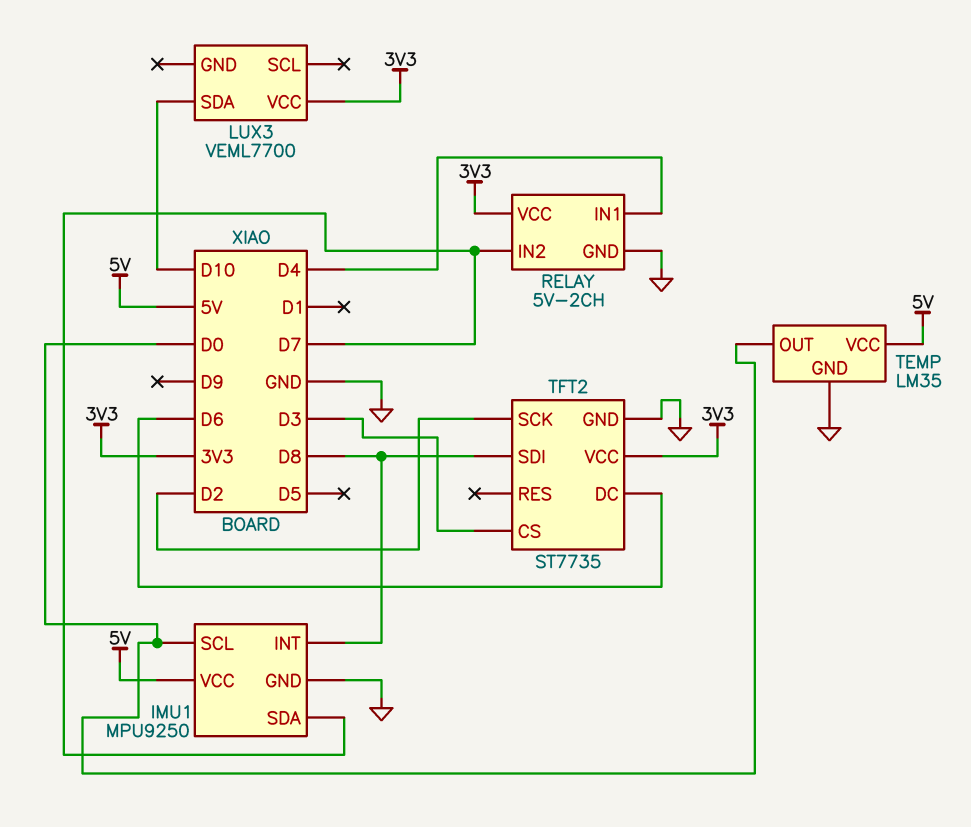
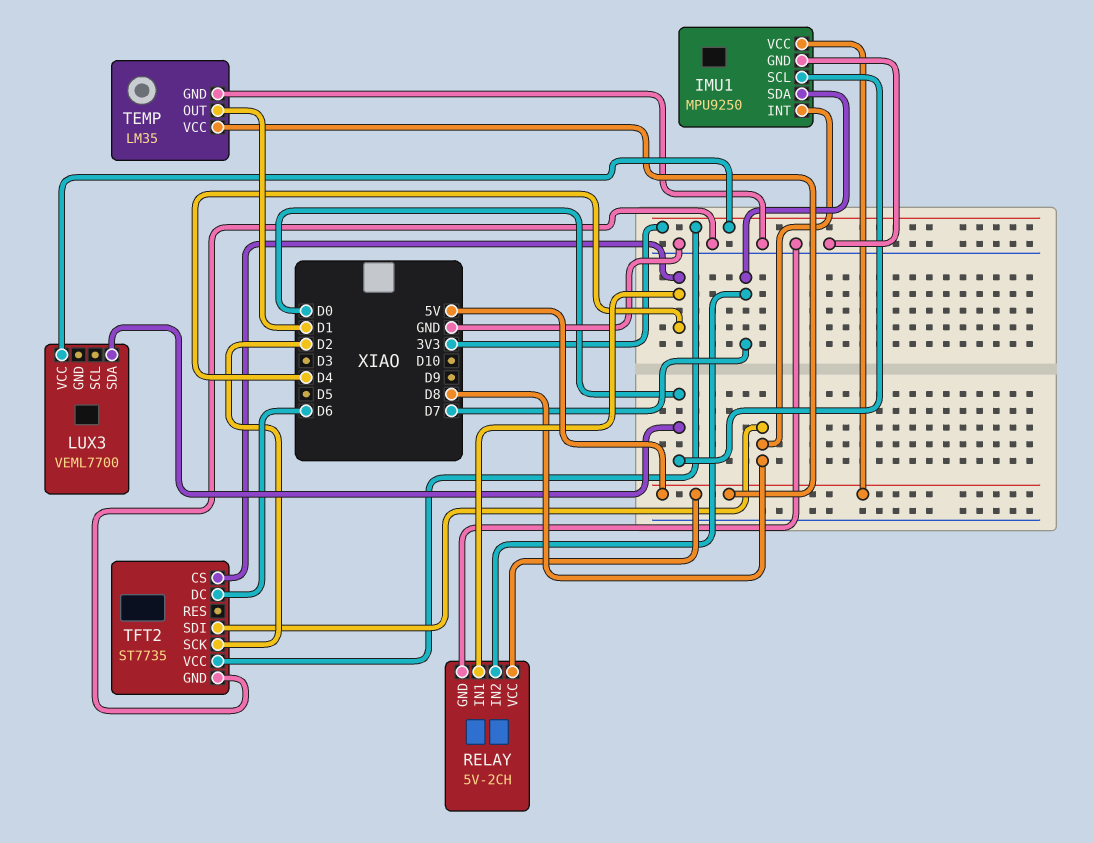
LUX3 pin SDA: D10 -> D0
RELAY pin VCC: 3V3 -> 5V
TEMP pin OUT: D0 -> D1
TFT2 pin CS: D3 -> D4

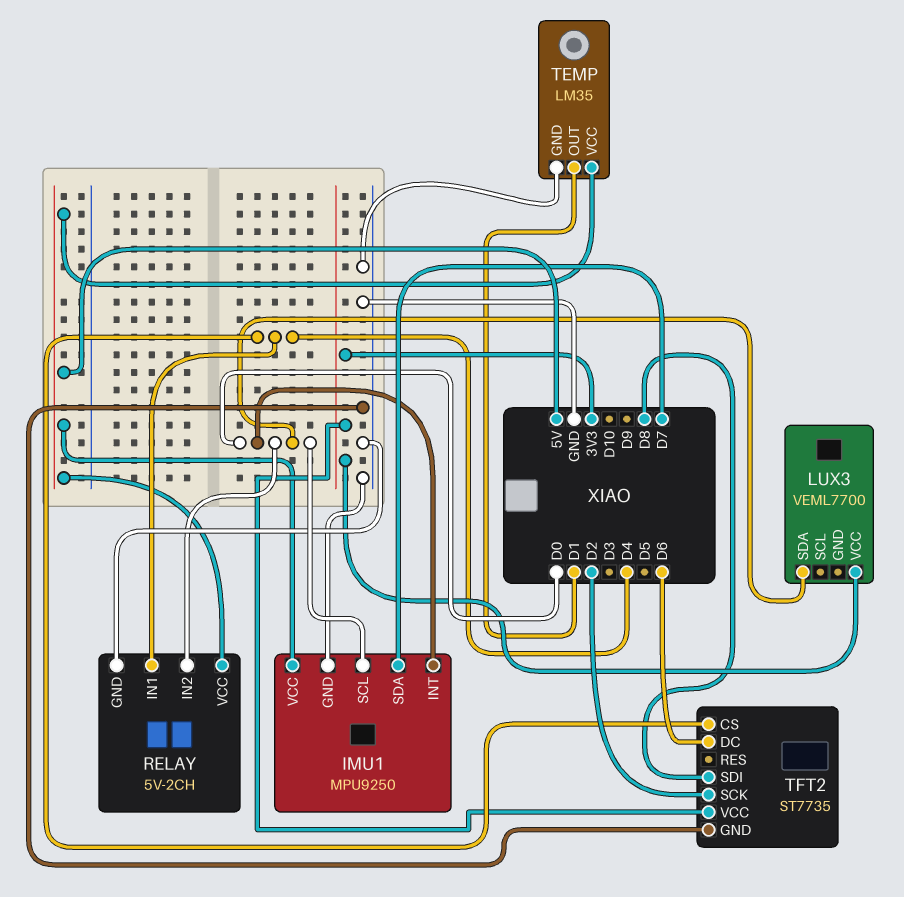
IMU1 pin INT: D8 -> D0
RELAY pin IN2: D7 -> D0

